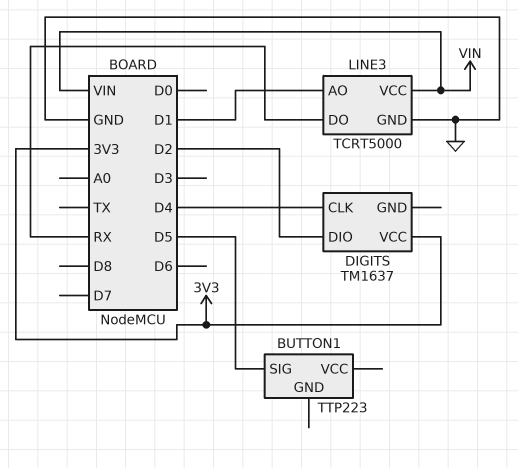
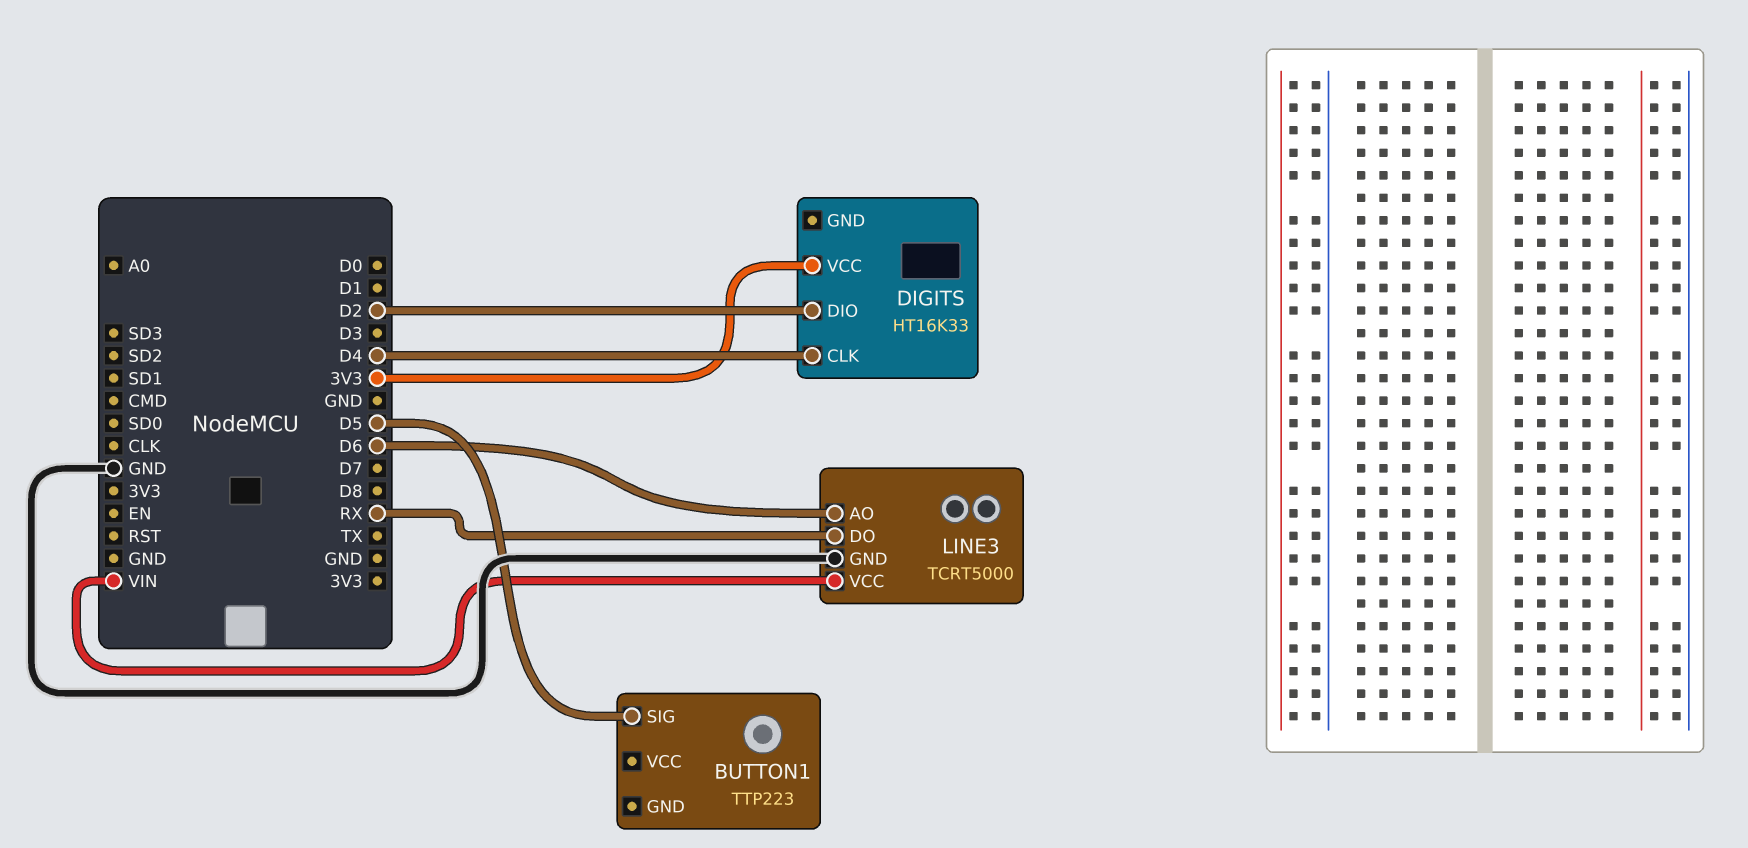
DIGITS: TM1637 -> HT16K33
LINE3 pin AO: D1 -> D6

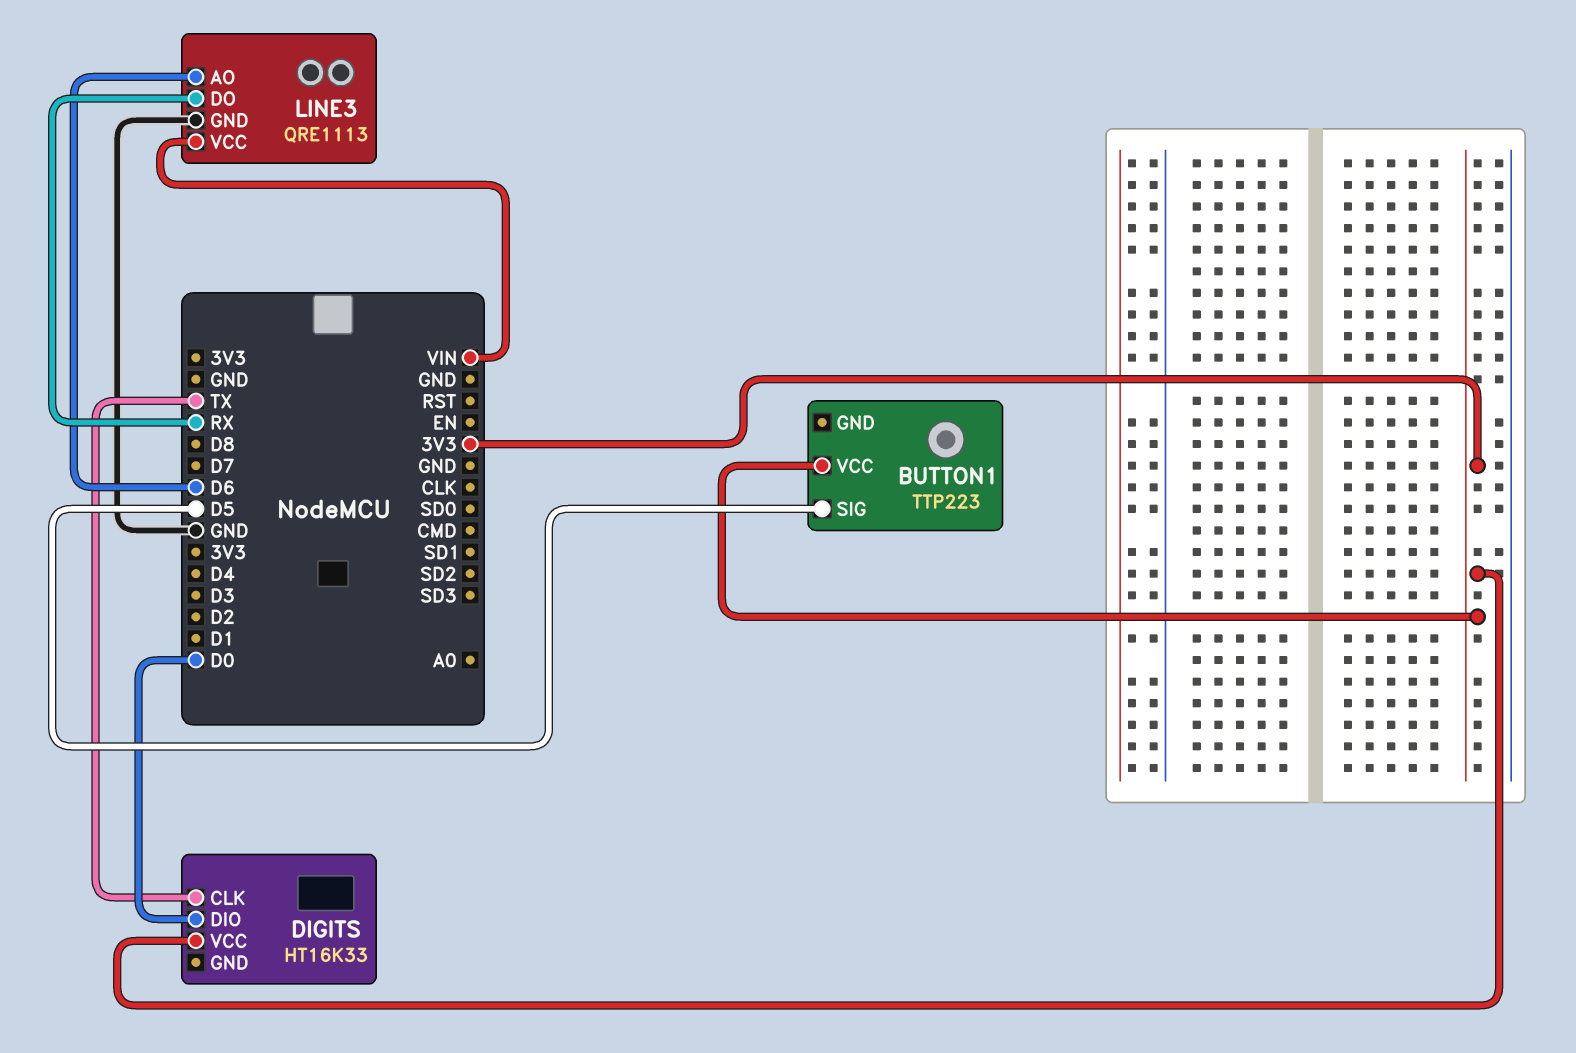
BUTTON1 pin VCC: none -> 3V3
DIGITS pin CLK: D4 -> TX
DIGITS pin DIO: D2 -> D0
LINE3: TCRT5000 -> QRE1113

